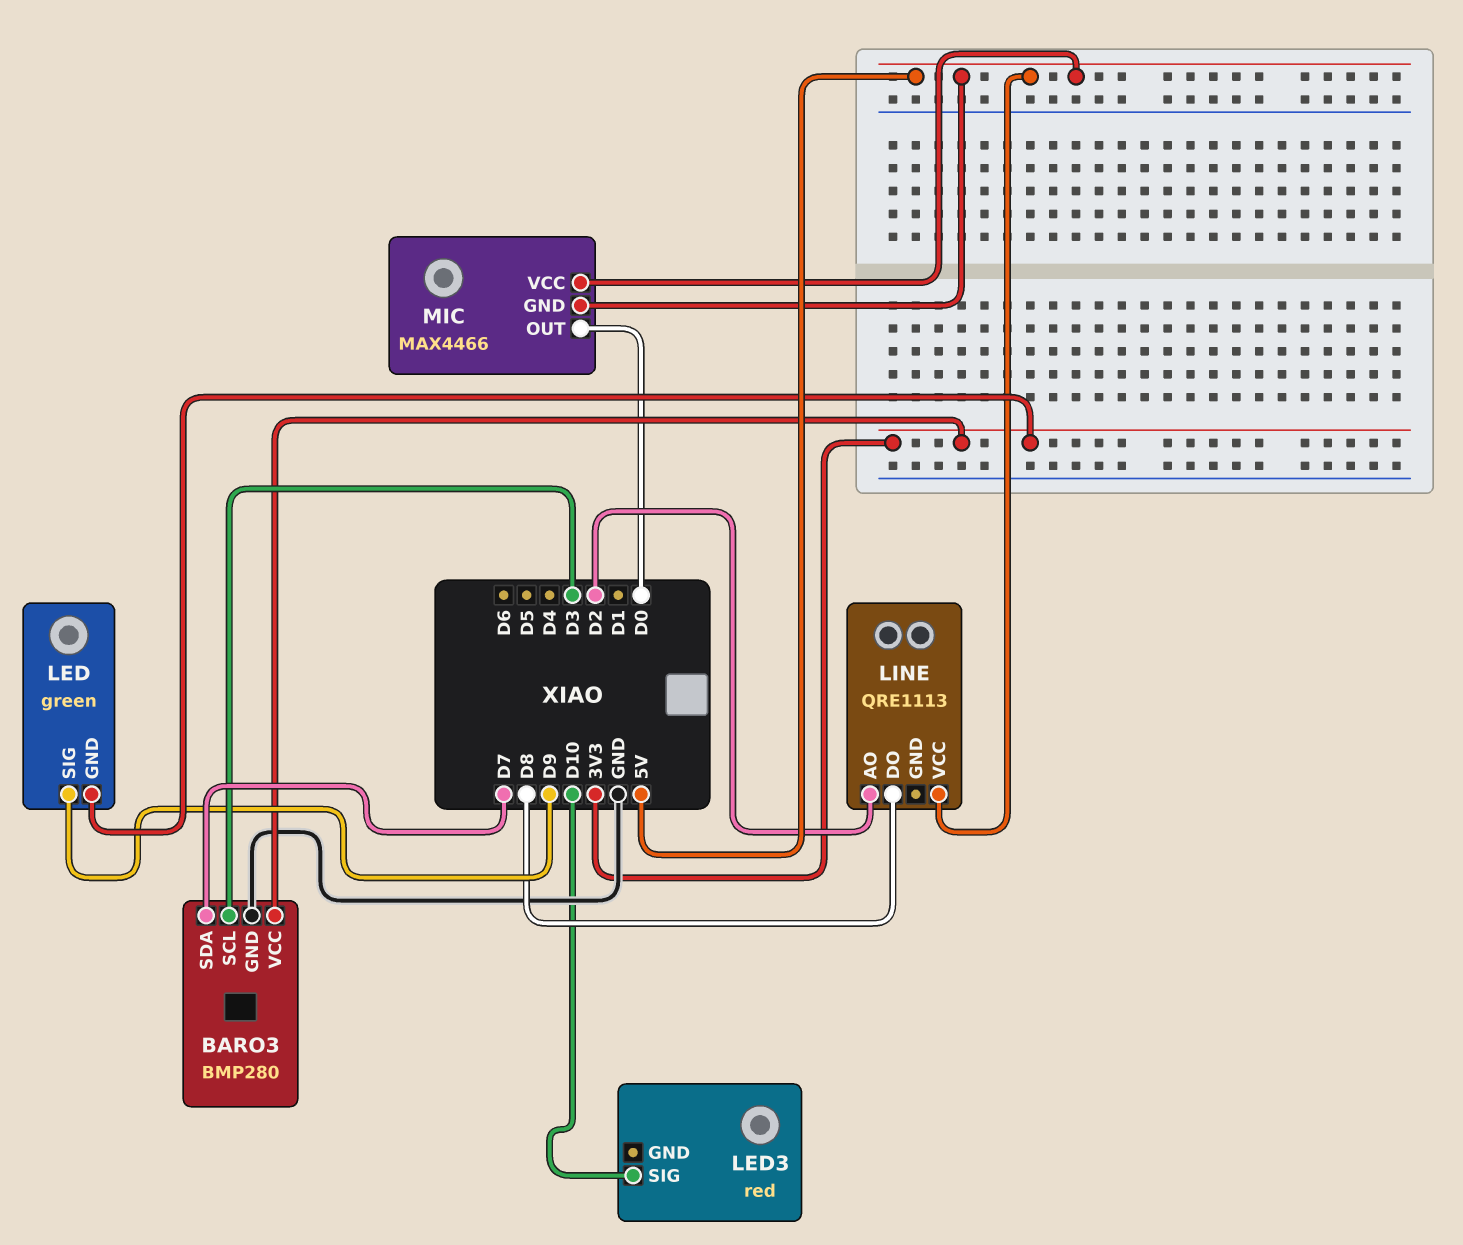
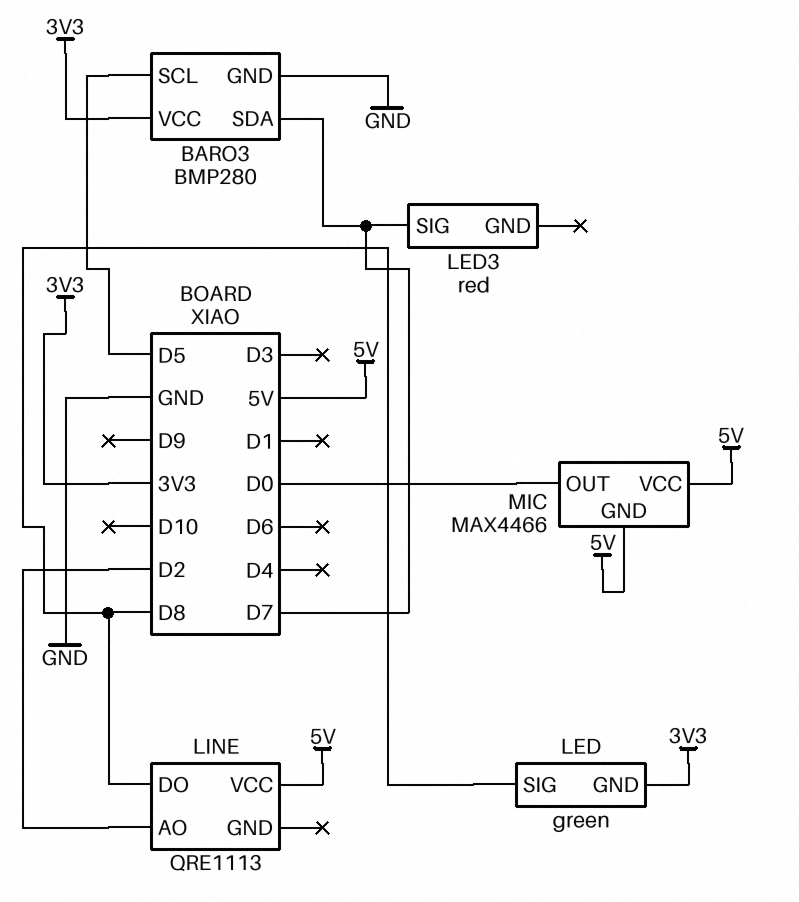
BARO3 pin SCL: D3 -> D5
LED pin SIG: D9 -> D8
LED3 pin SIG: D10 -> D7

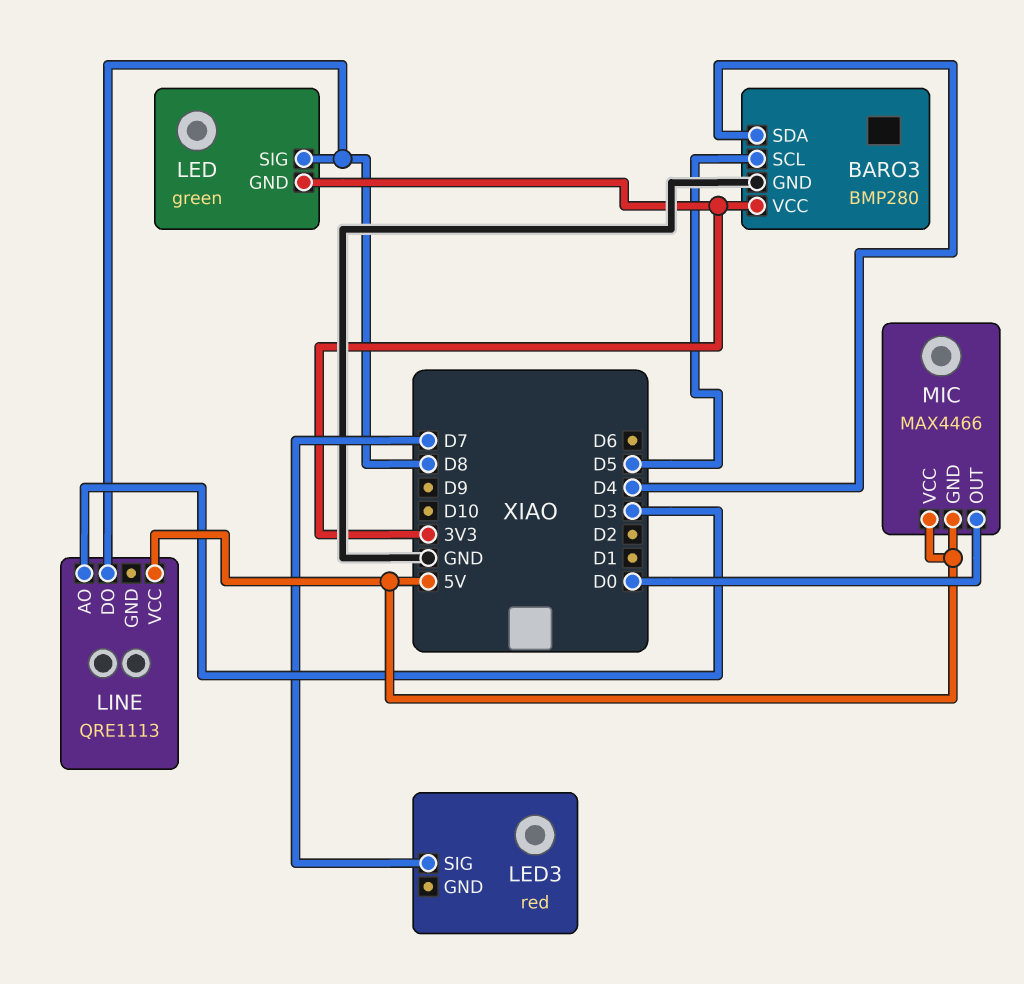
BARO3 pin SDA: D7 -> D4
LINE pin AO: D2 -> D3

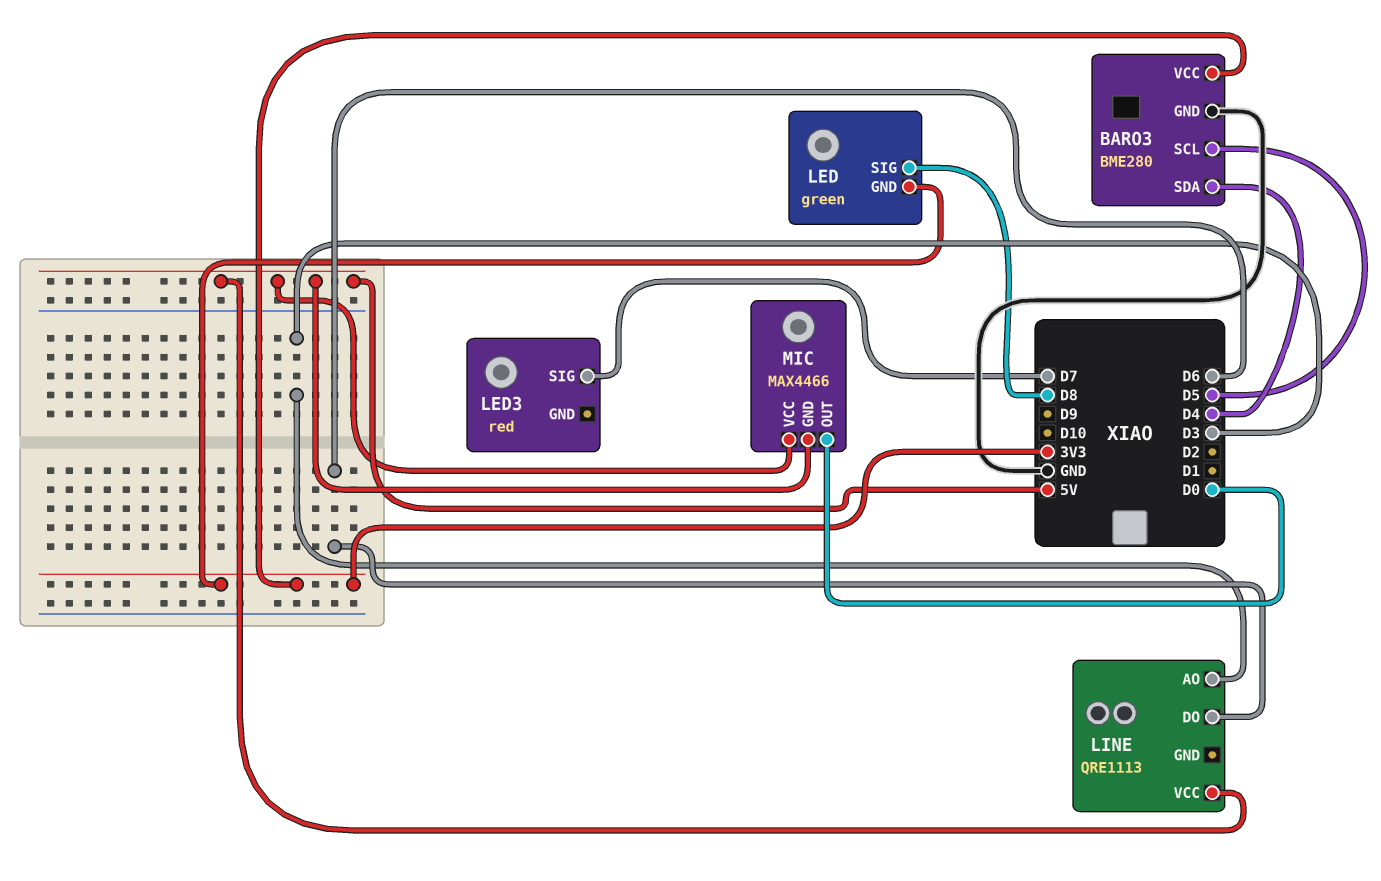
BARO3: BMP280 -> BME280
LINE pin DO: D8 -> D6

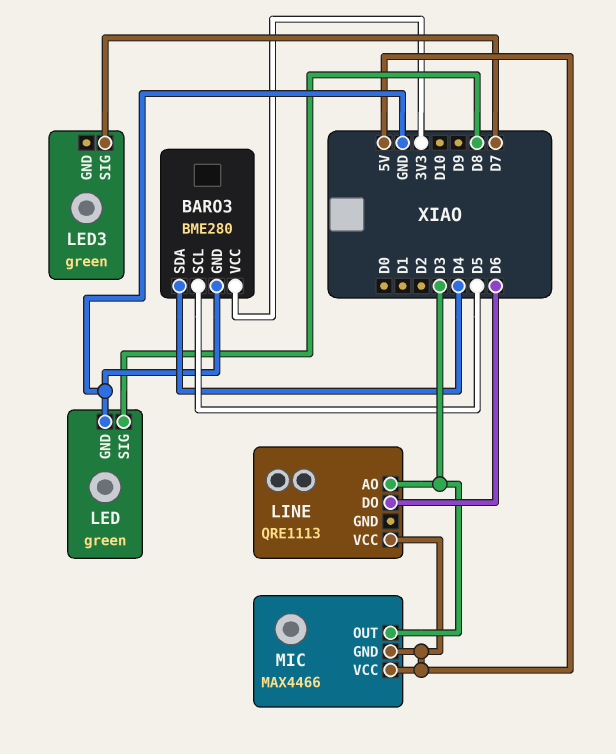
LED pin GND: 3V3 -> GND
LED3: red -> green
MIC pin OUT: D0 -> D3

